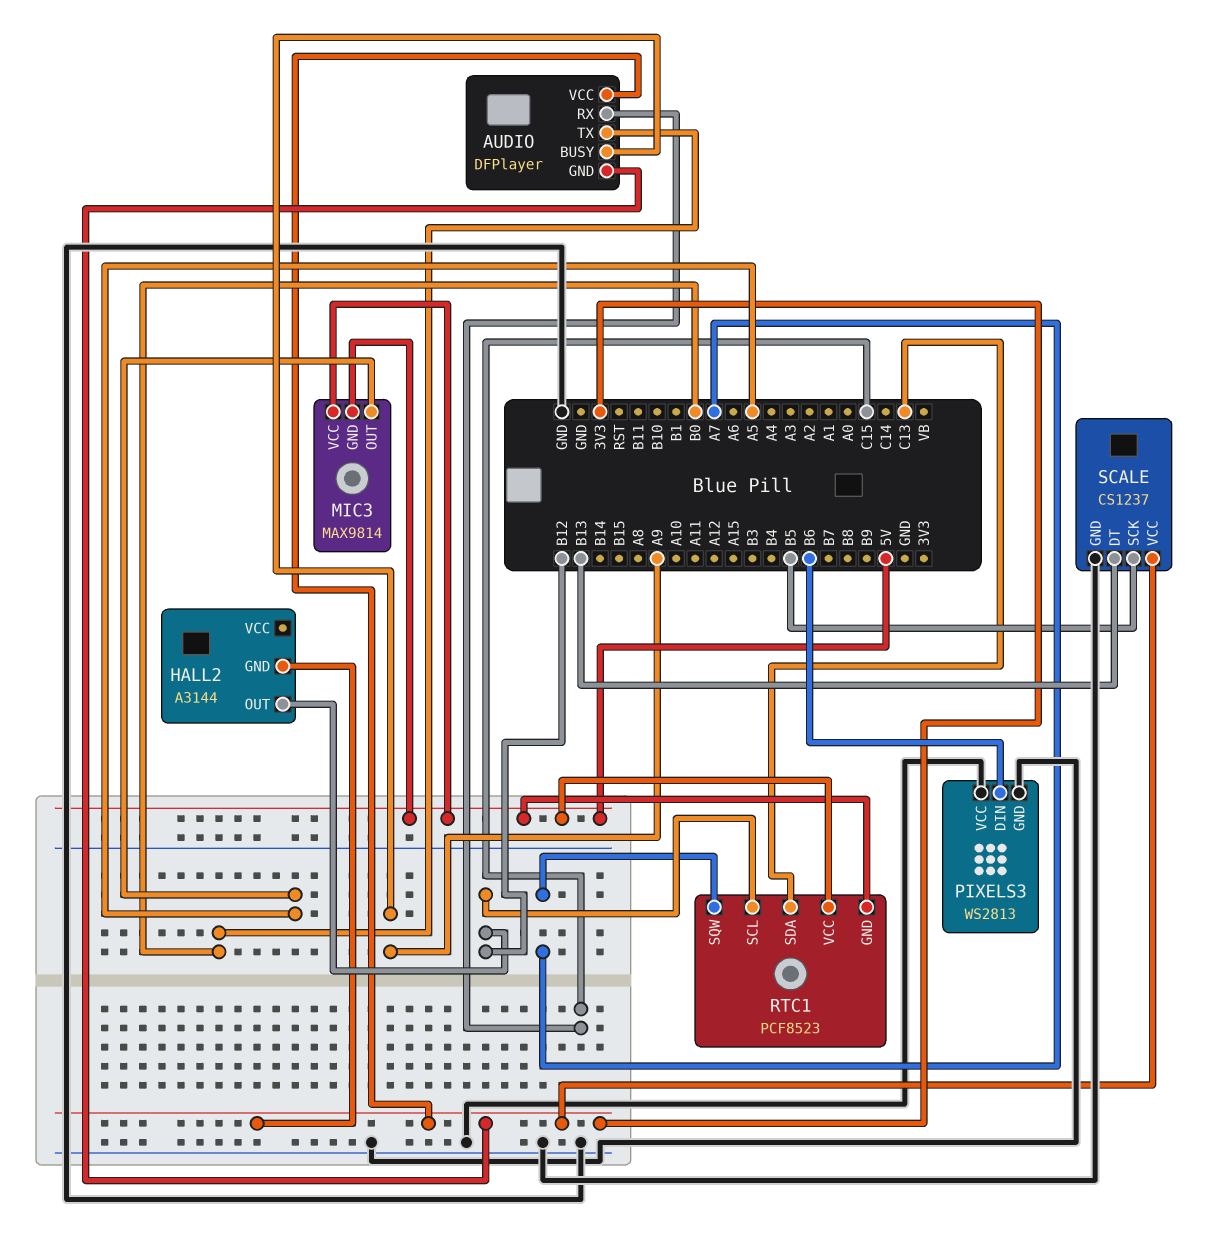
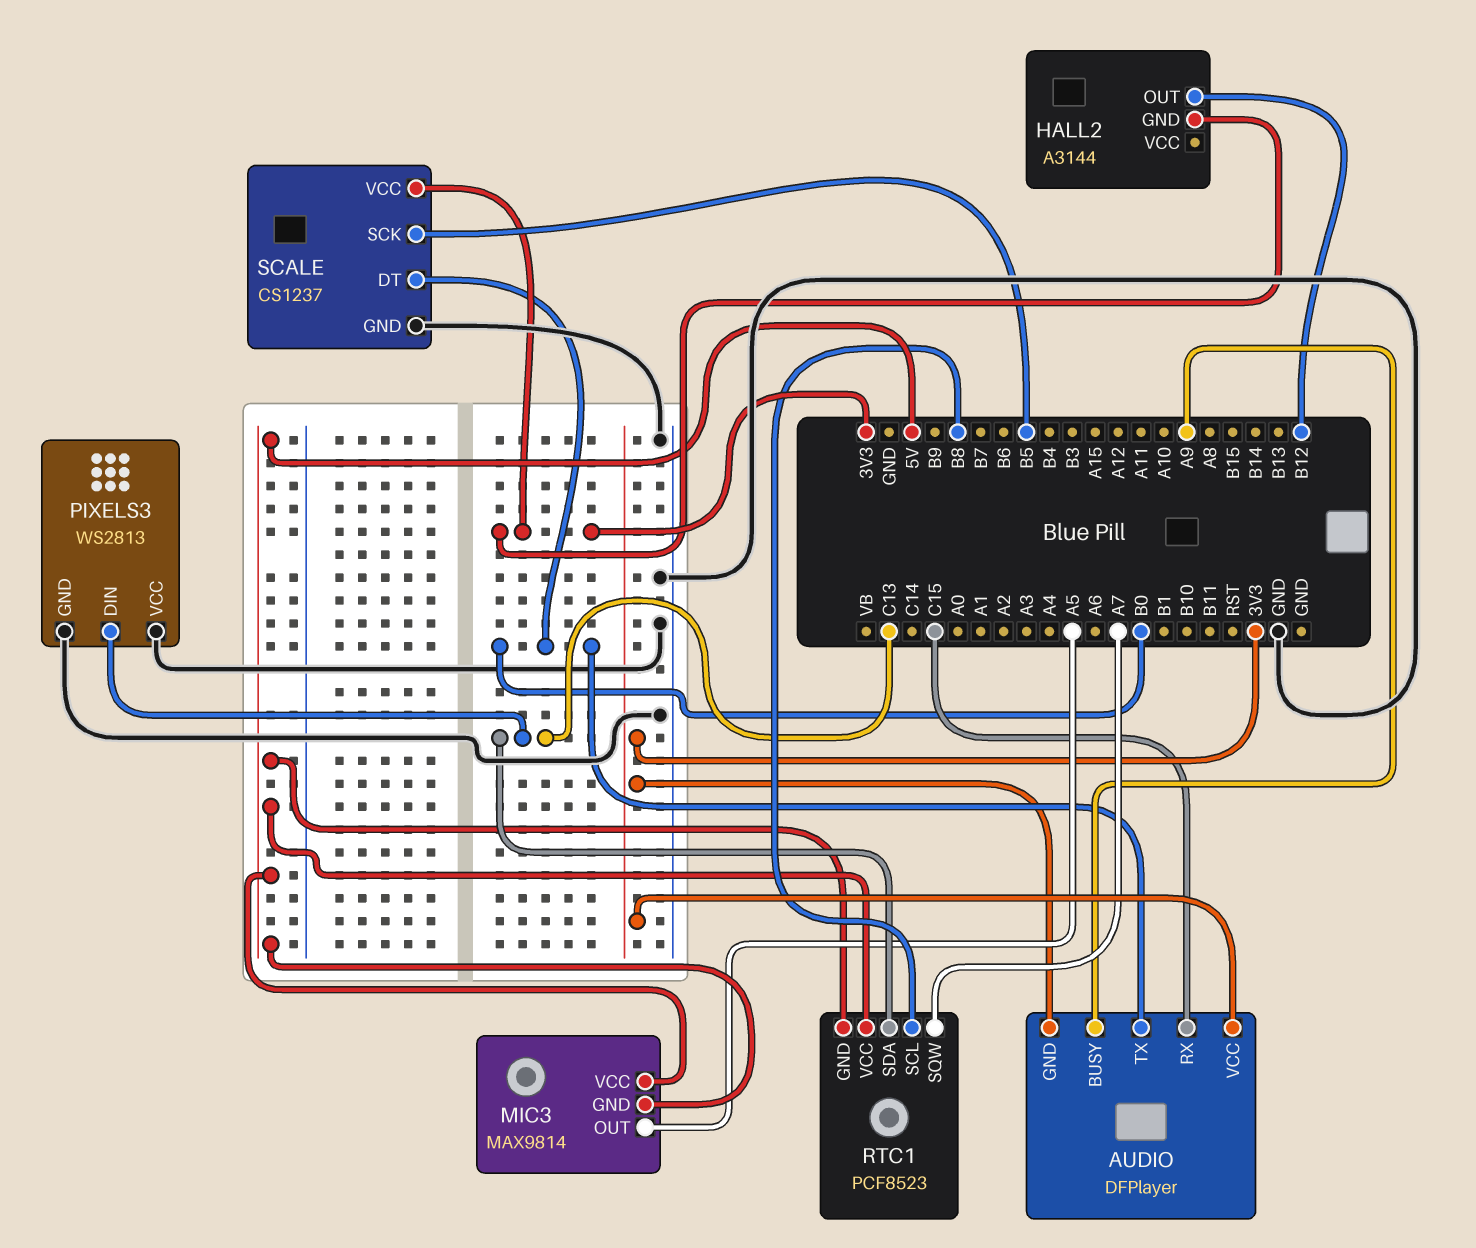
PIXELS3 pin DIN: B6 -> C13
RTC1 pin SCL: B12 -> B8
SCALE pin DT: B13 -> B0

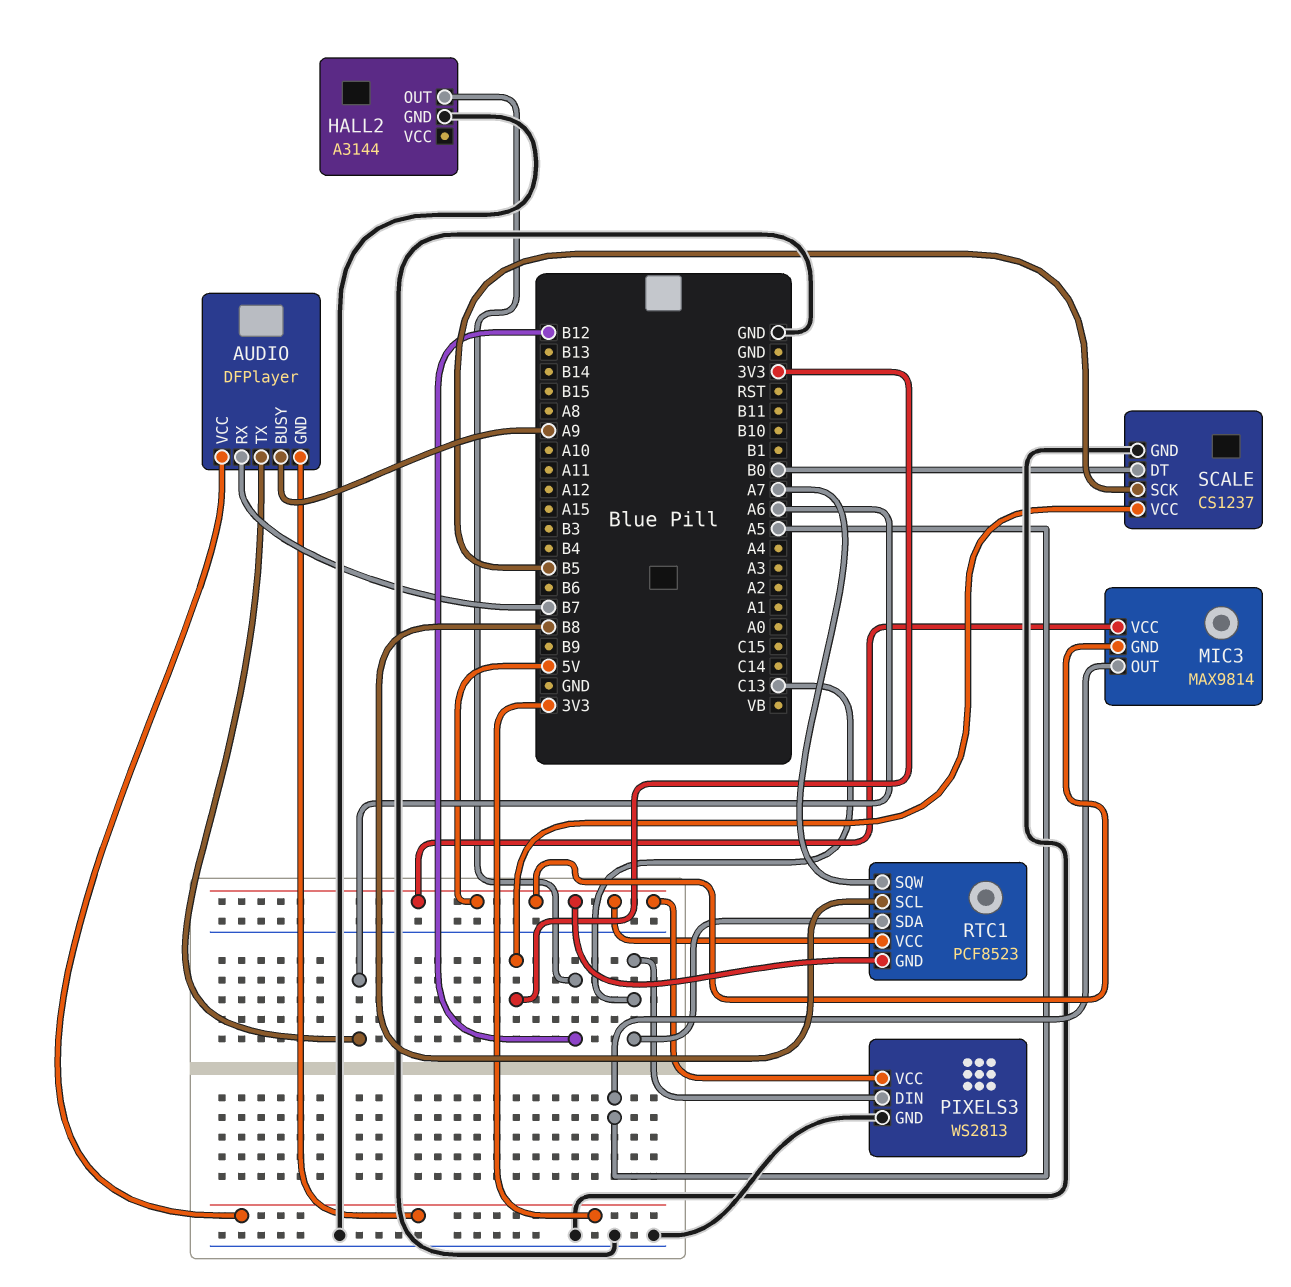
AUDIO pin RX: C15 -> B7
AUDIO pin TX: B0 -> A6
HALL2 pin GND: 3V3 -> GND
PIXELS3 pin VCC: GND -> 5V

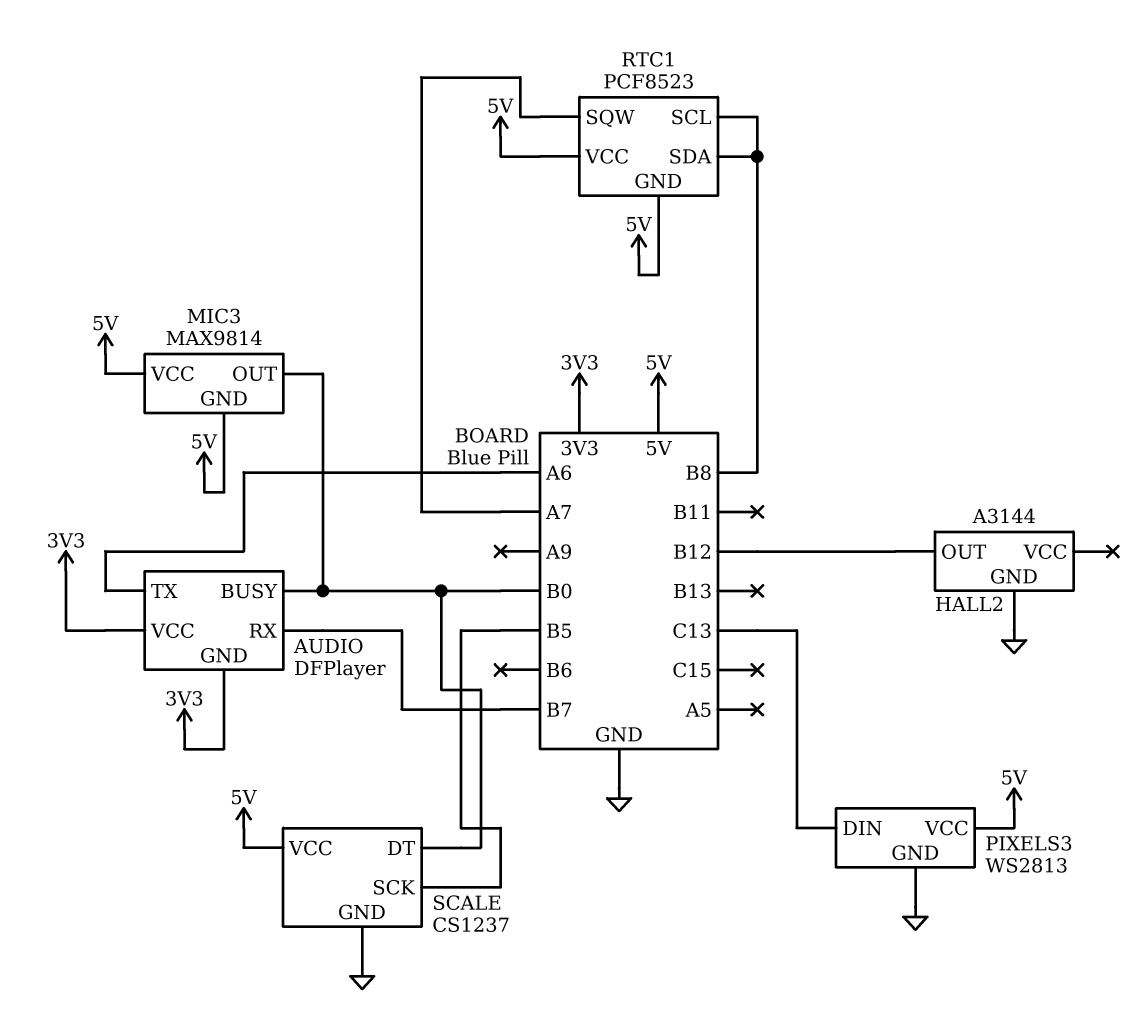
AUDIO pin BUSY: A9 -> B0
MIC3 pin OUT: A5 -> B0
RTC1 pin SDA: C13 -> B8
SCALE pin VCC: 3V3 -> 5V

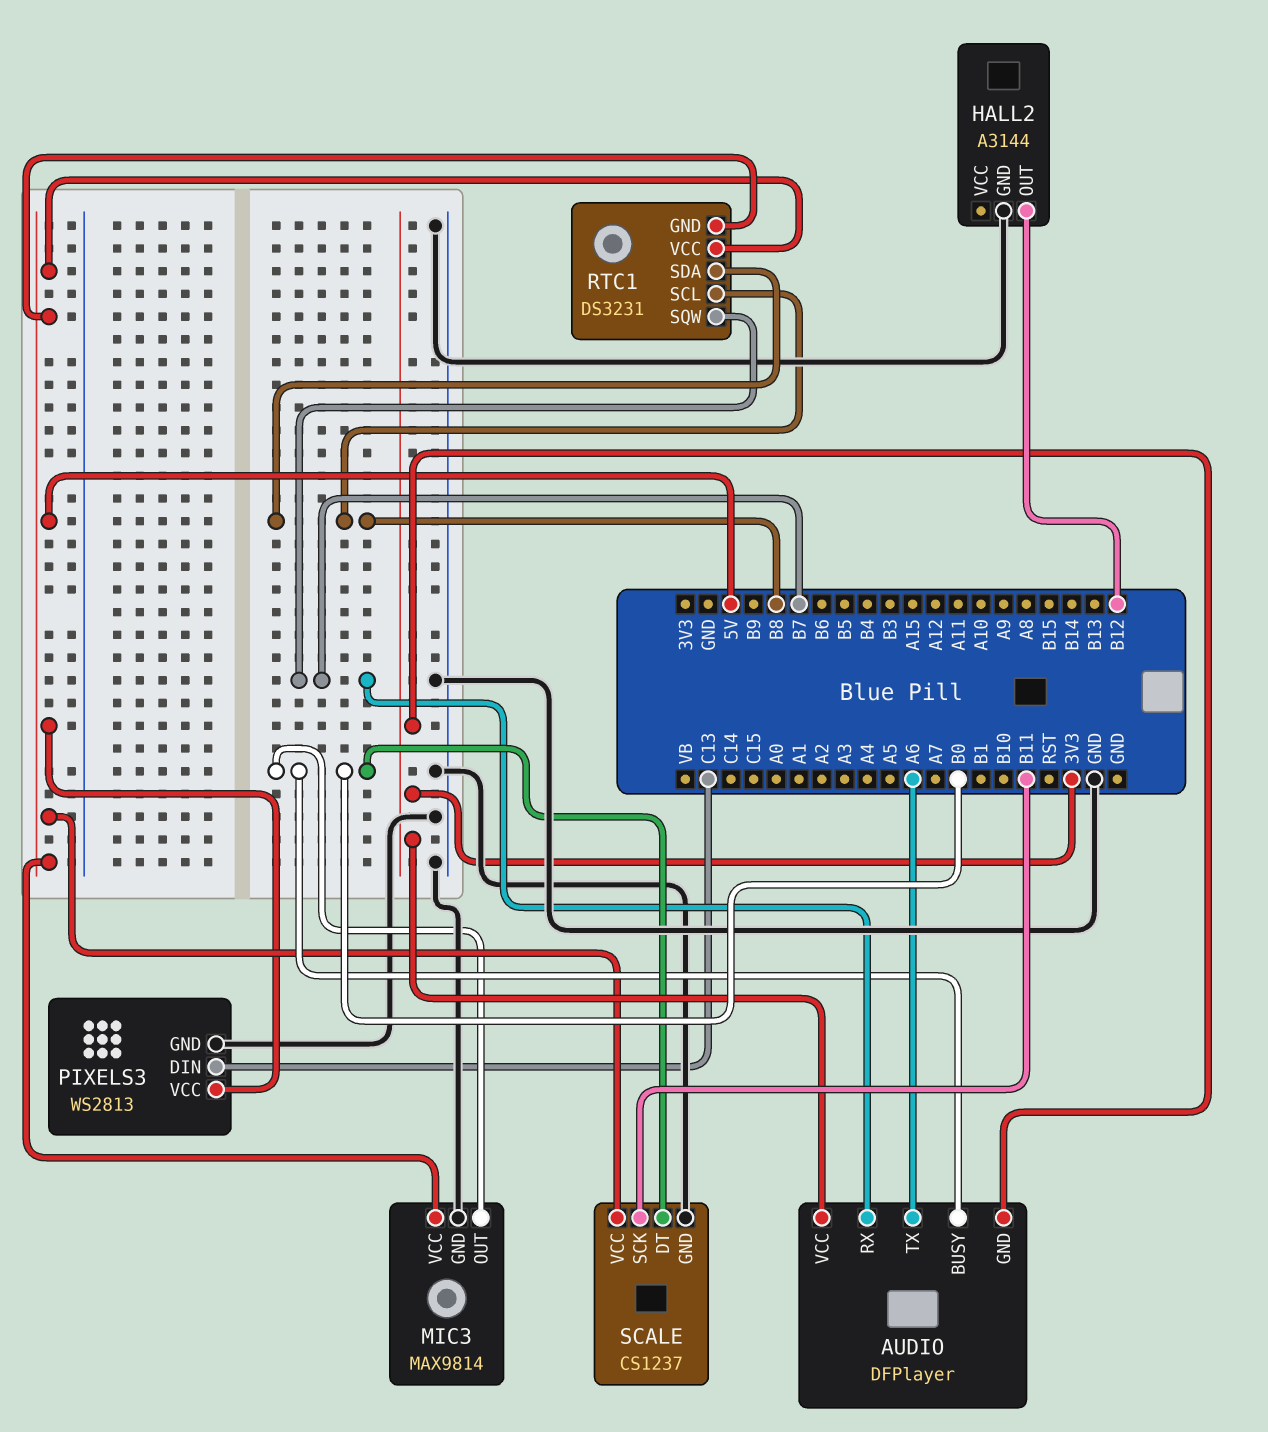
MIC3 pin GND: 5V -> GND
RTC1: PCF8523 -> DS3231
RTC1 pin SQW: A7 -> B7
SCALE pin SCK: B5 -> B11

